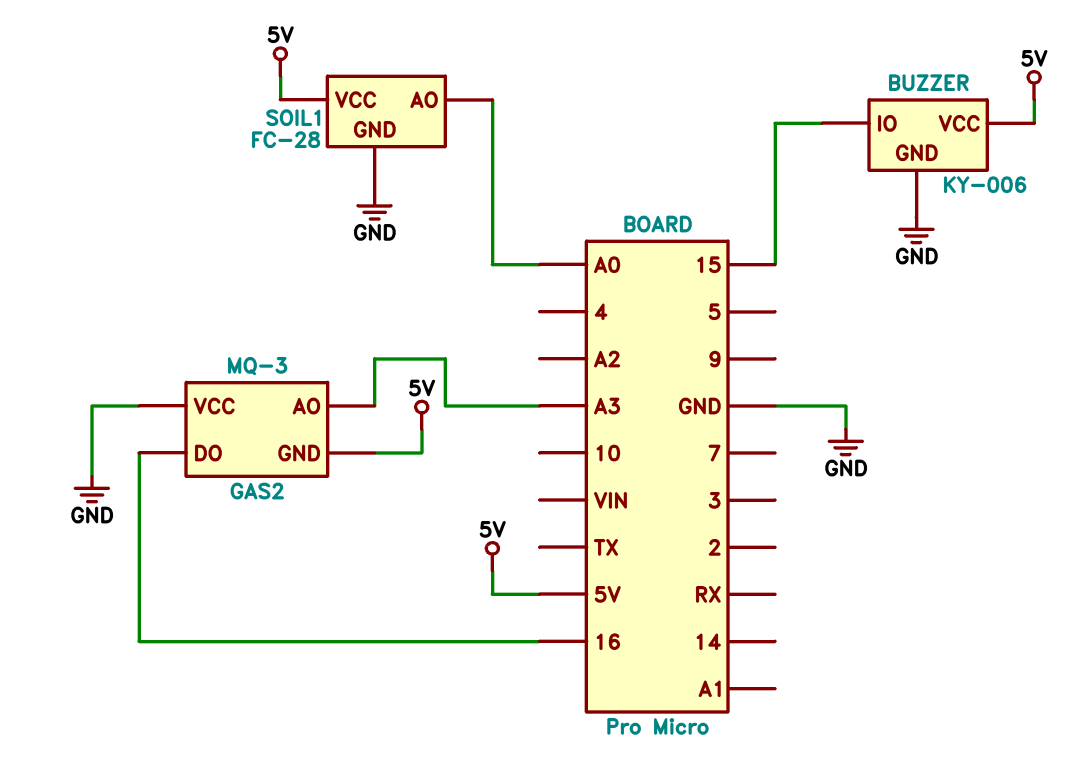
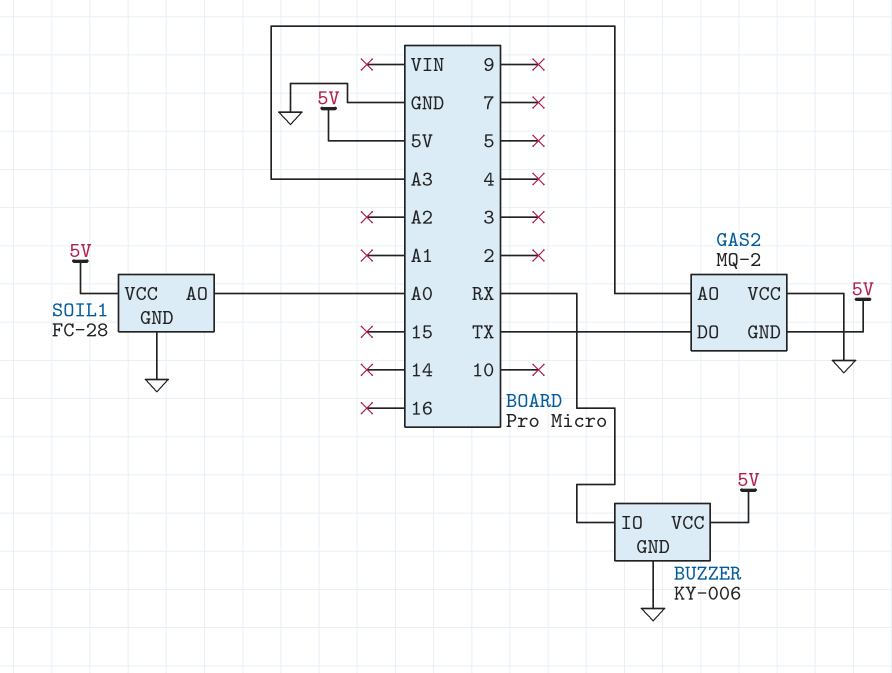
BUZZER pin IO: 15 -> RX
GAS2: MQ-3 -> MQ-2
GAS2 pin DO: 16 -> TX

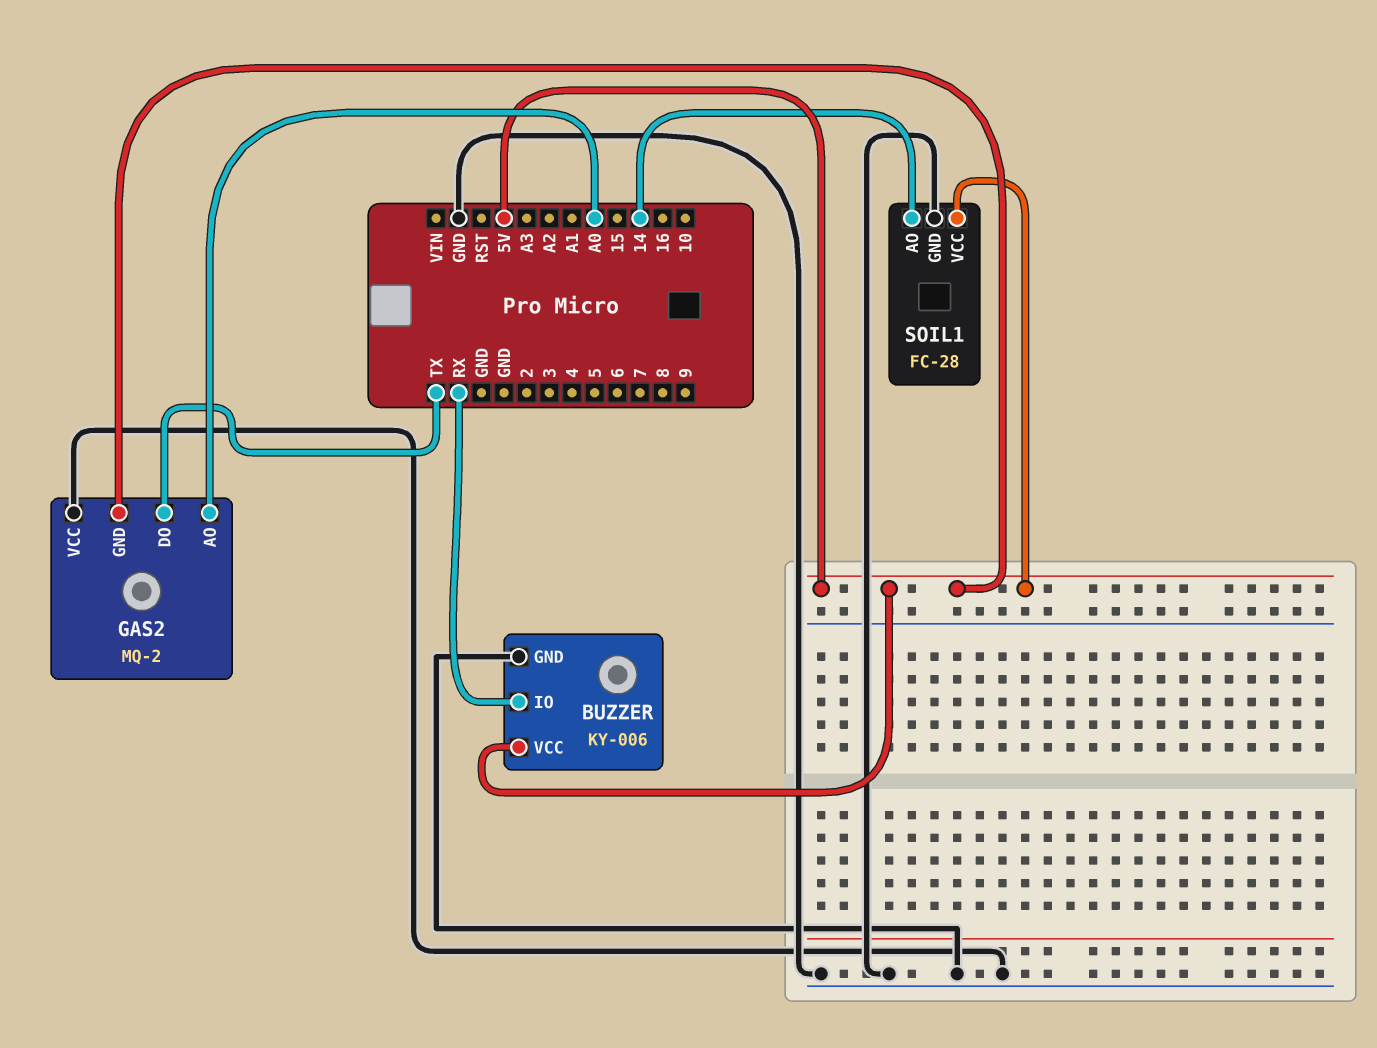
GAS2 pin AO: A3 -> A0
SOIL1 pin AO: A0 -> 14

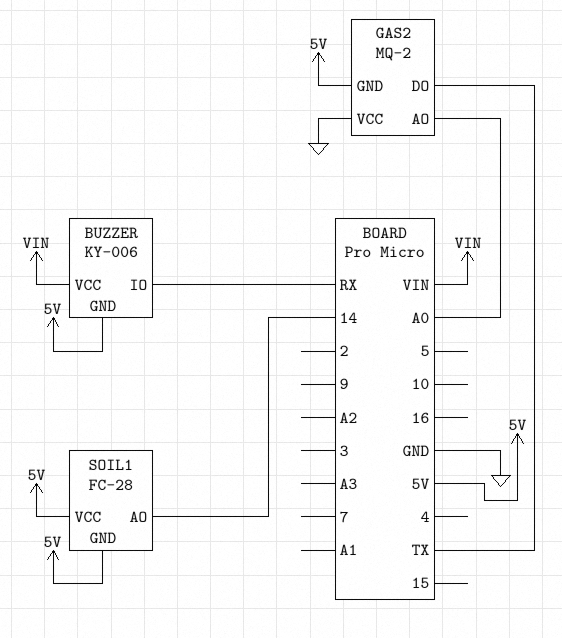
BUZZER pin GND: GND -> 5V
BUZZER pin VCC: 5V -> VIN
SOIL1 pin GND: GND -> 5V

